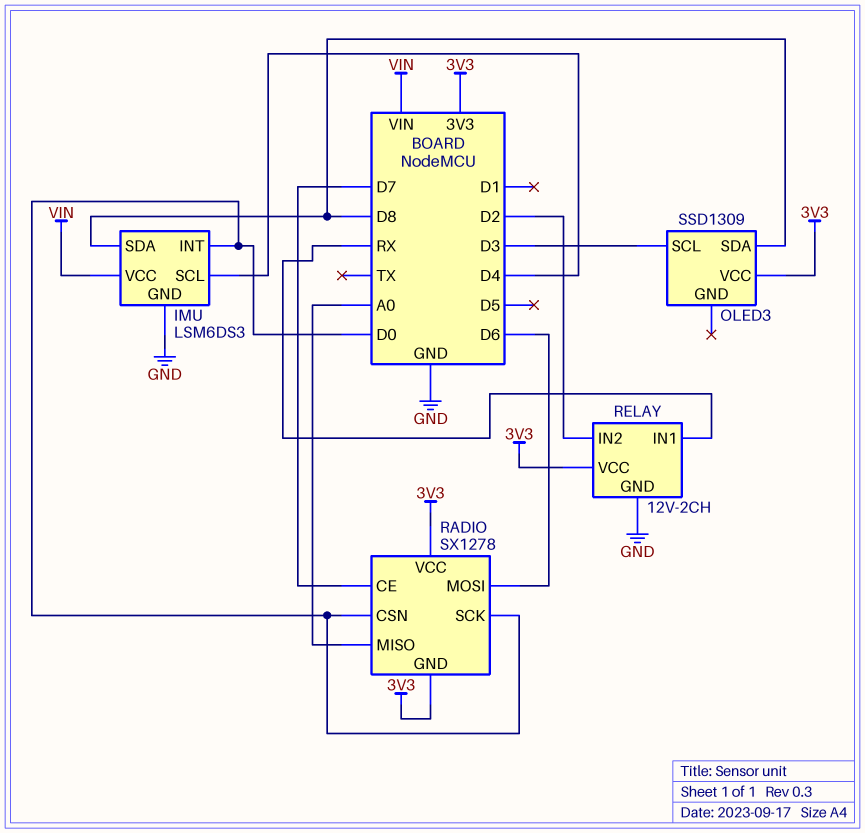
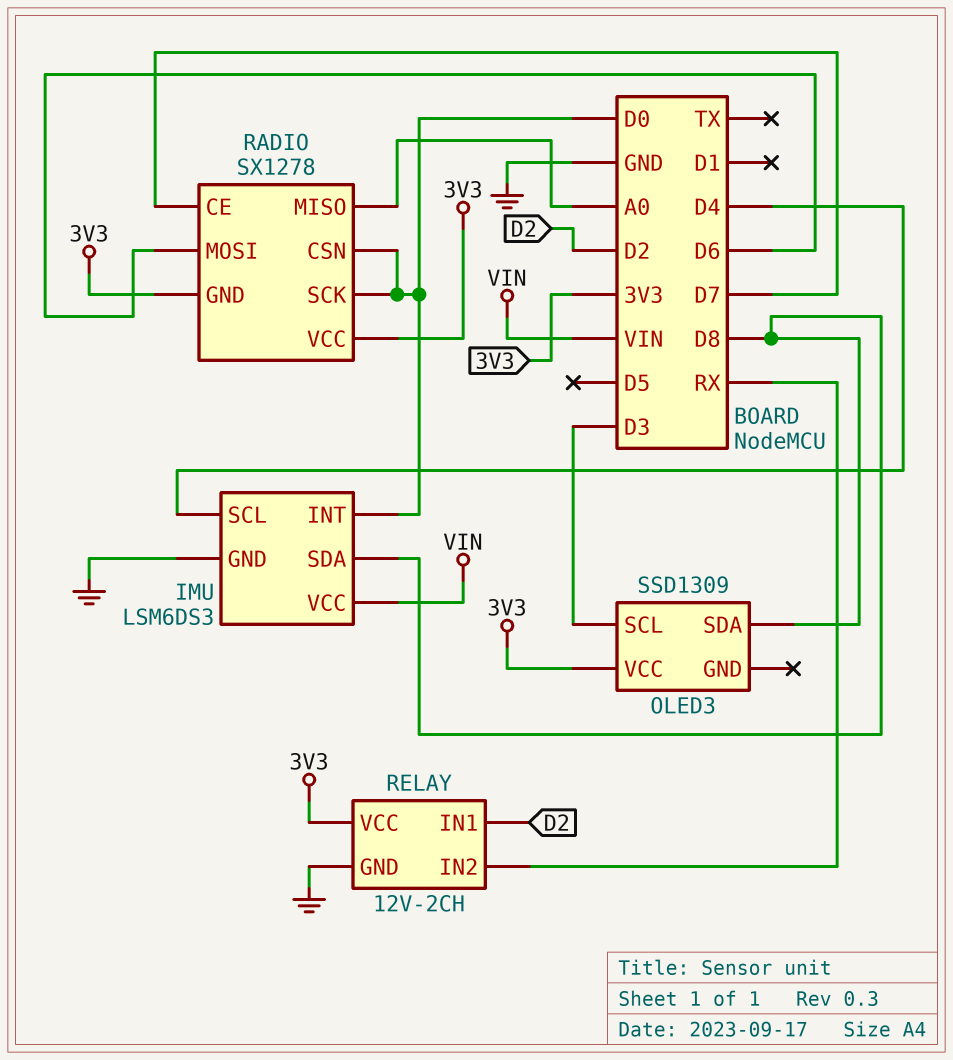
RELAY pin IN1: RX -> D2
RELAY pin IN2: D2 -> RX

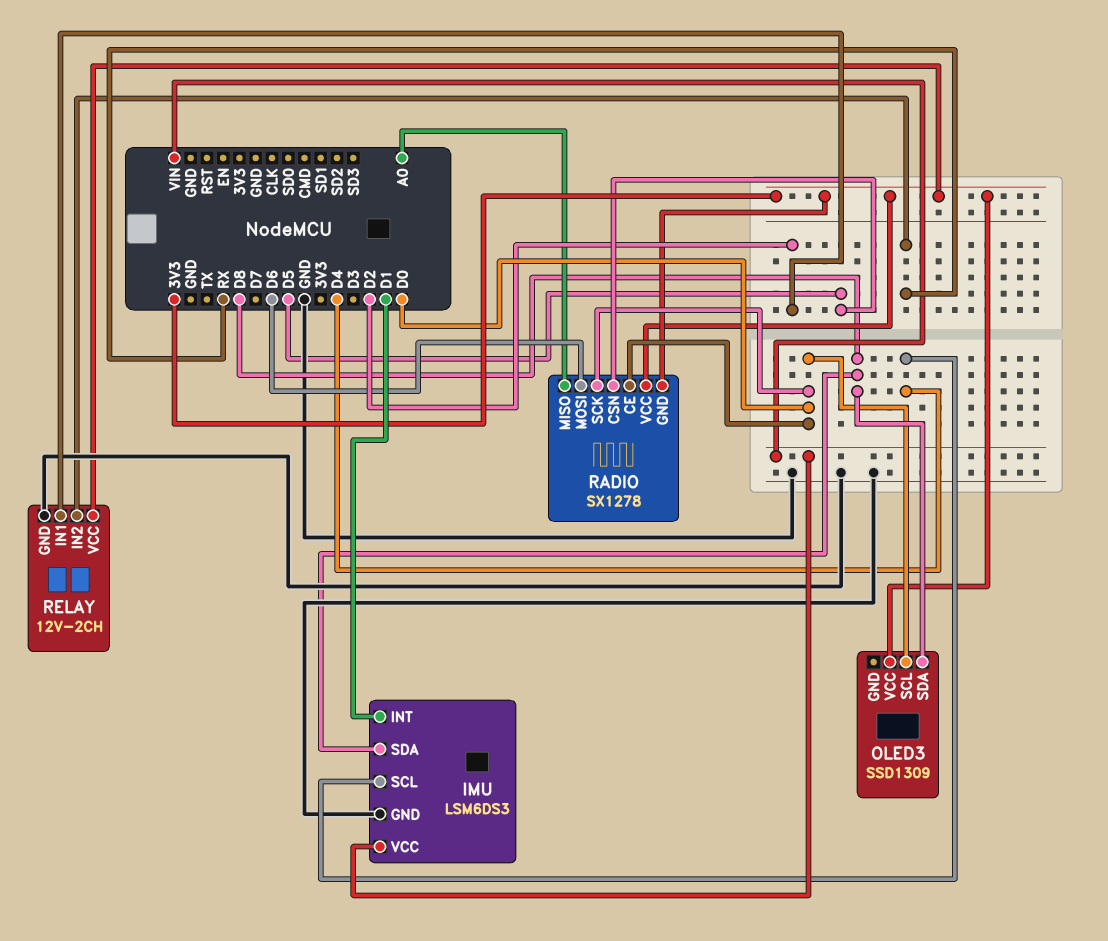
IMU pin INT: D0 -> D1
OLED3 pin SCL: D3 -> D0
RADIO pin CE: D7 -> D0
RADIO pin CSN: D0 -> D5

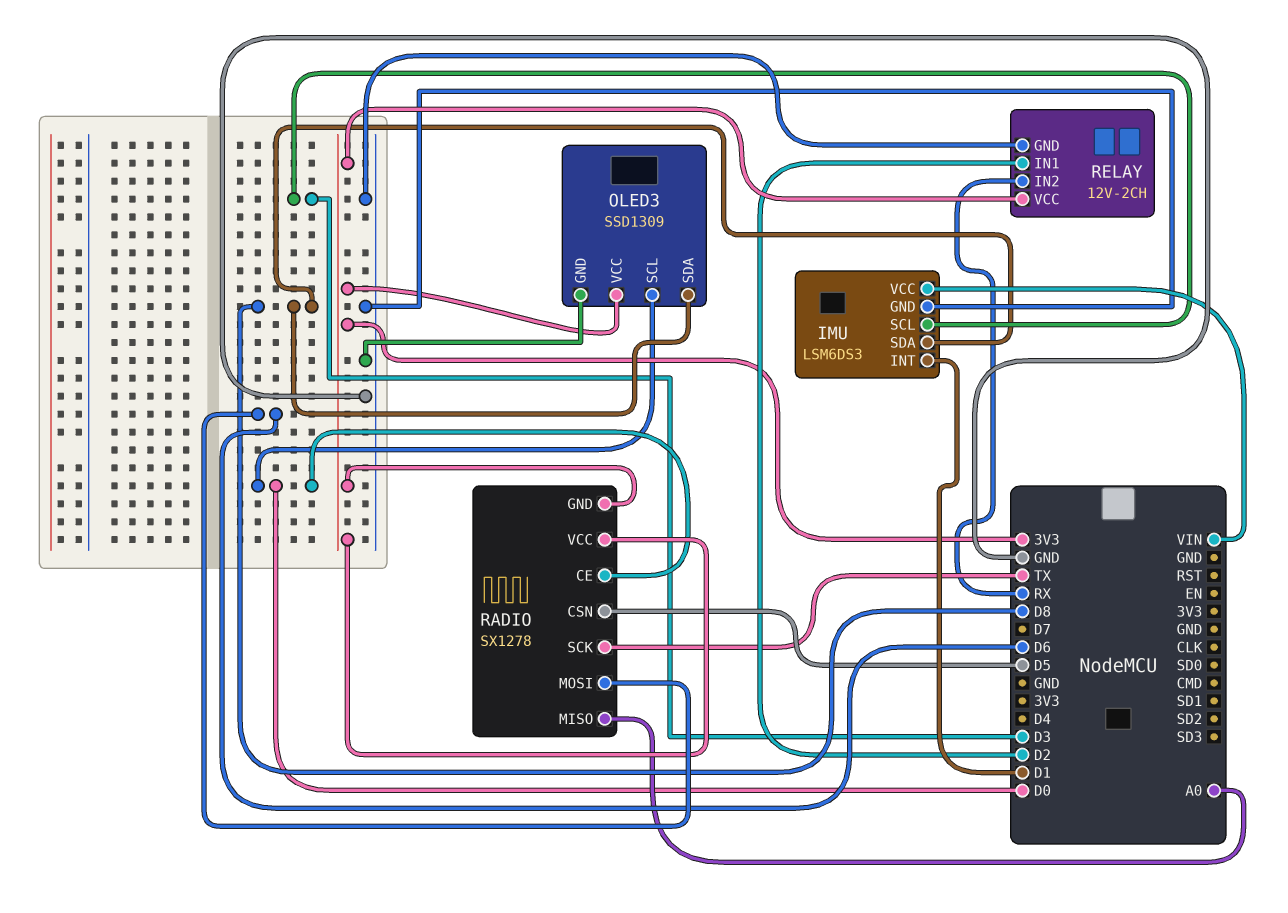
IMU pin SCL: D4 -> D3
OLED3 pin GND: none -> GND
RADIO pin SCK: D0 -> TX

